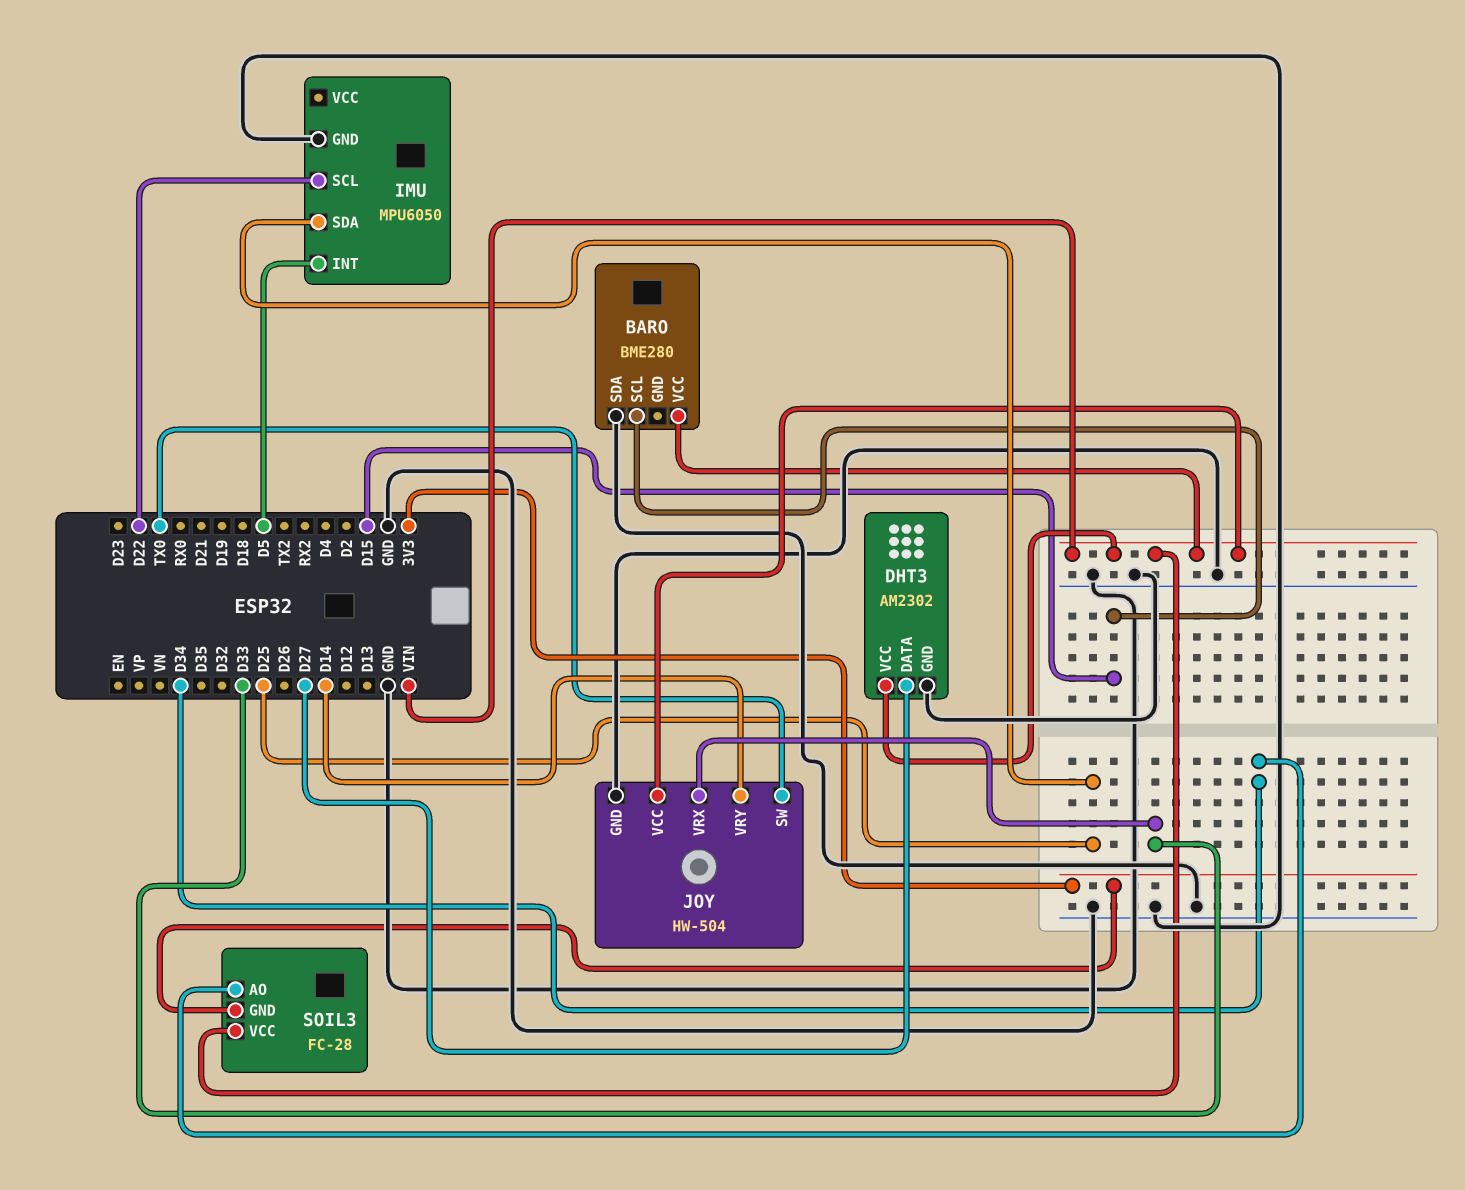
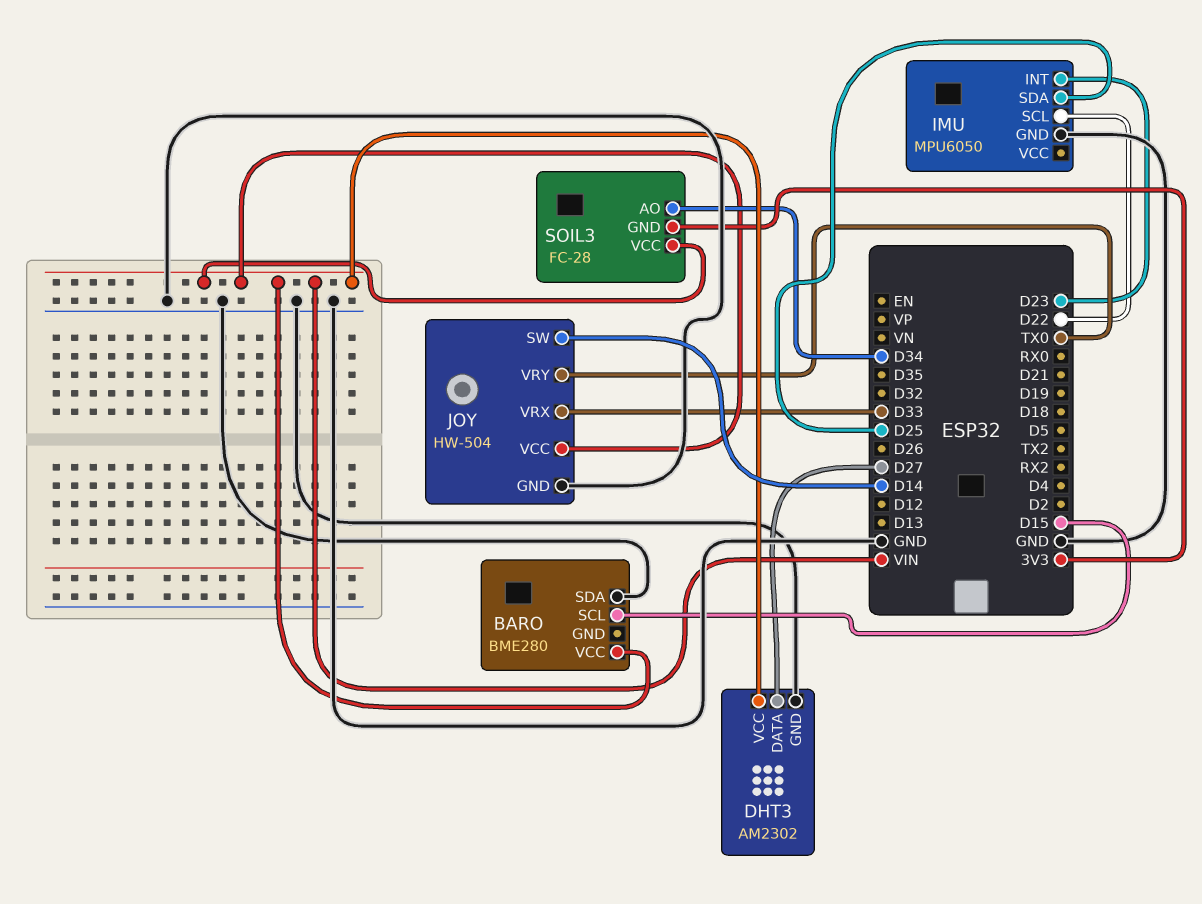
IMU pin INT: D5 -> D23
JOY pin SW: TX0 -> D14
JOY pin VRY: D14 -> TX0

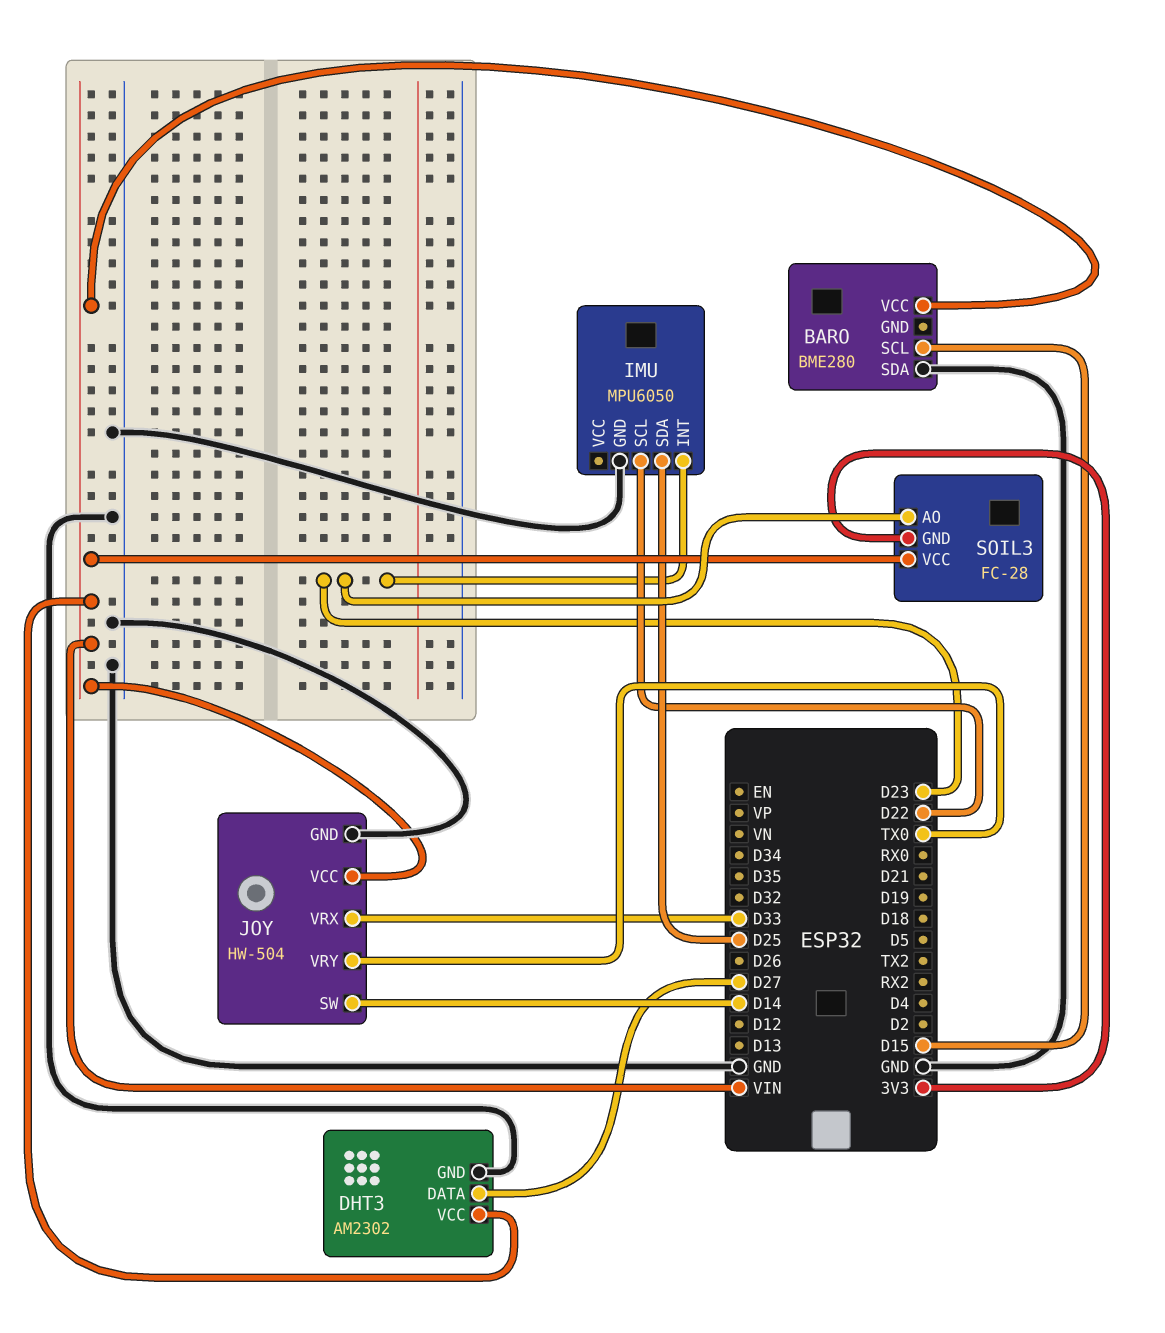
SOIL3 pin AO: D34 -> D23

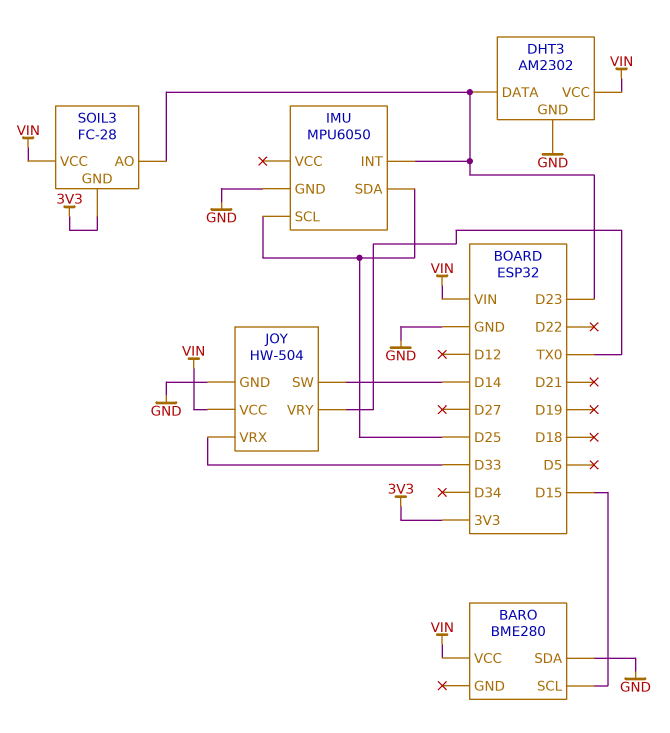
DHT3 pin DATA: D27 -> D23
IMU pin SCL: D22 -> D25

